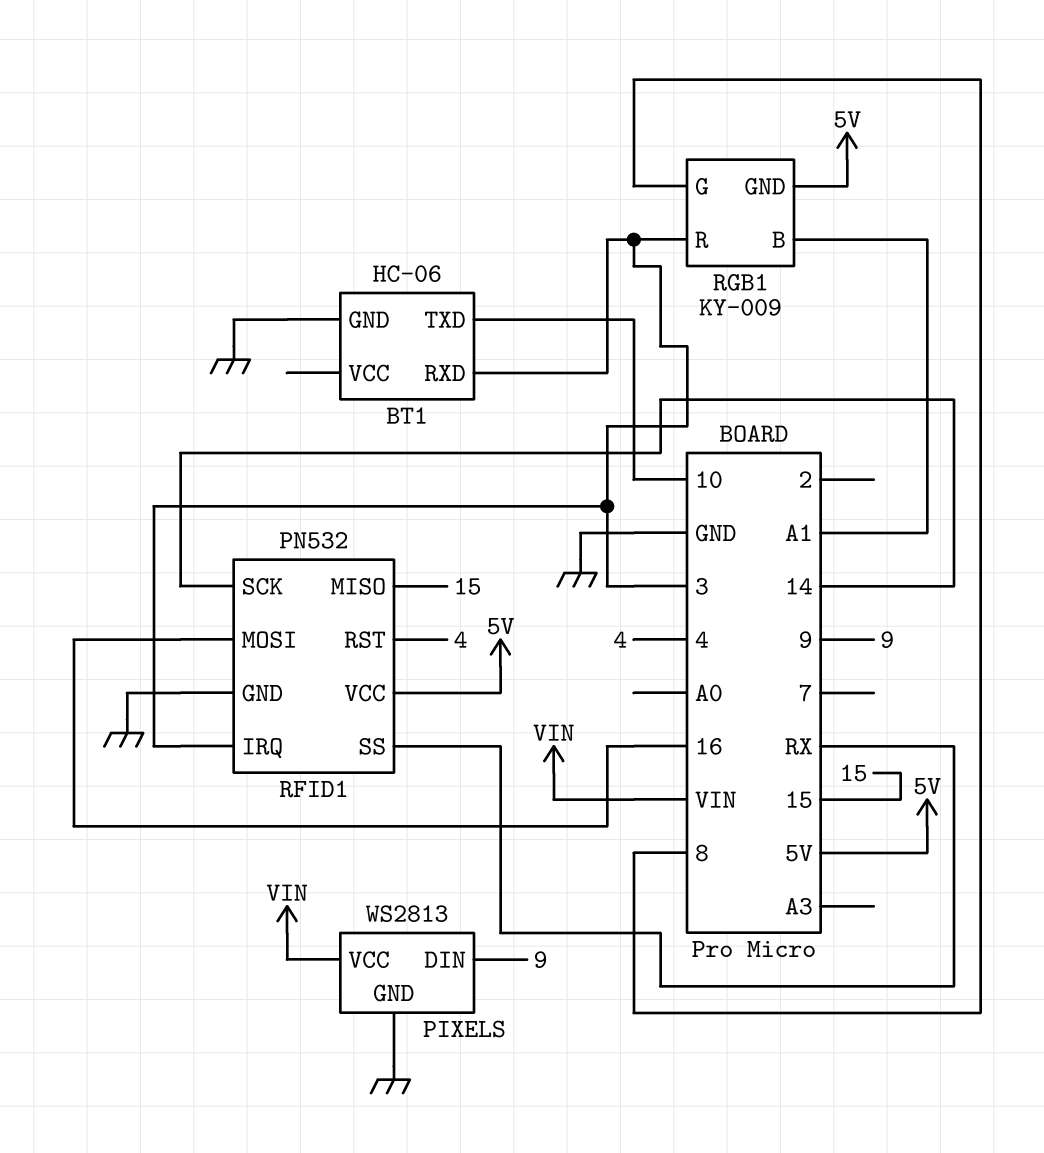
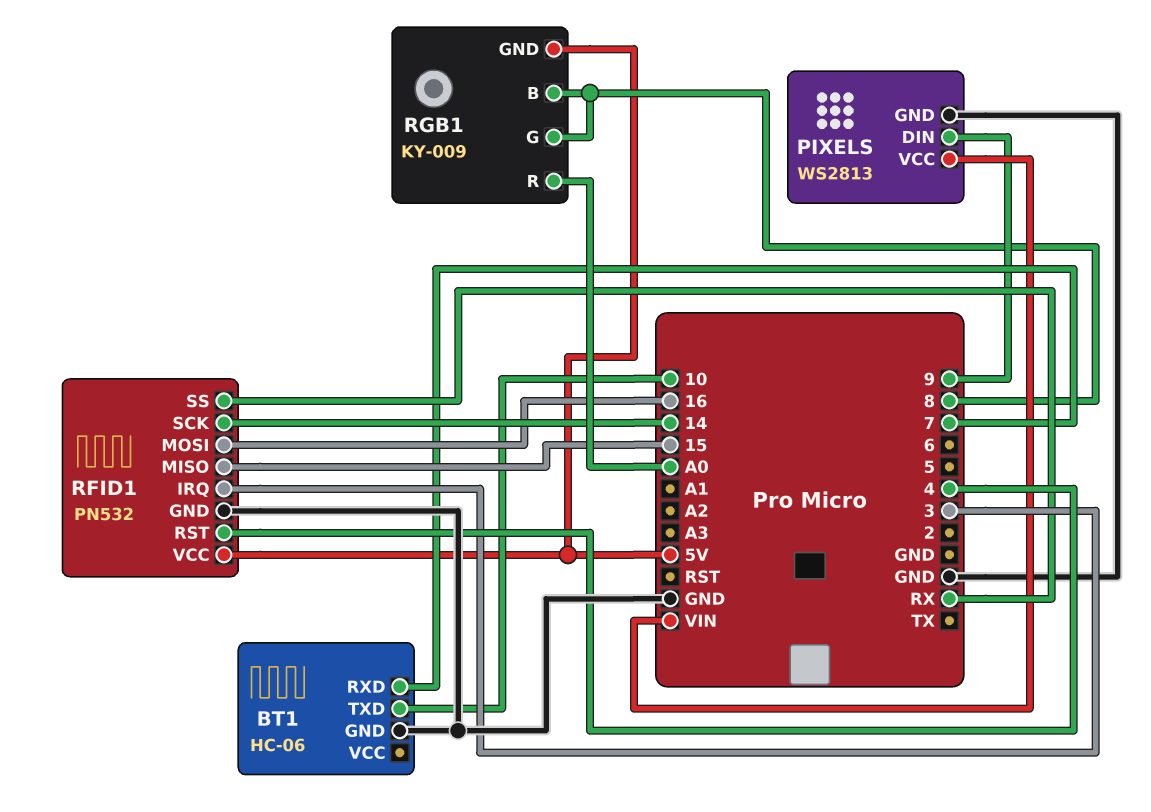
BT1 pin RXD: 3 -> 7
RGB1 pin B: A1 -> 8
RGB1 pin R: 3 -> A0

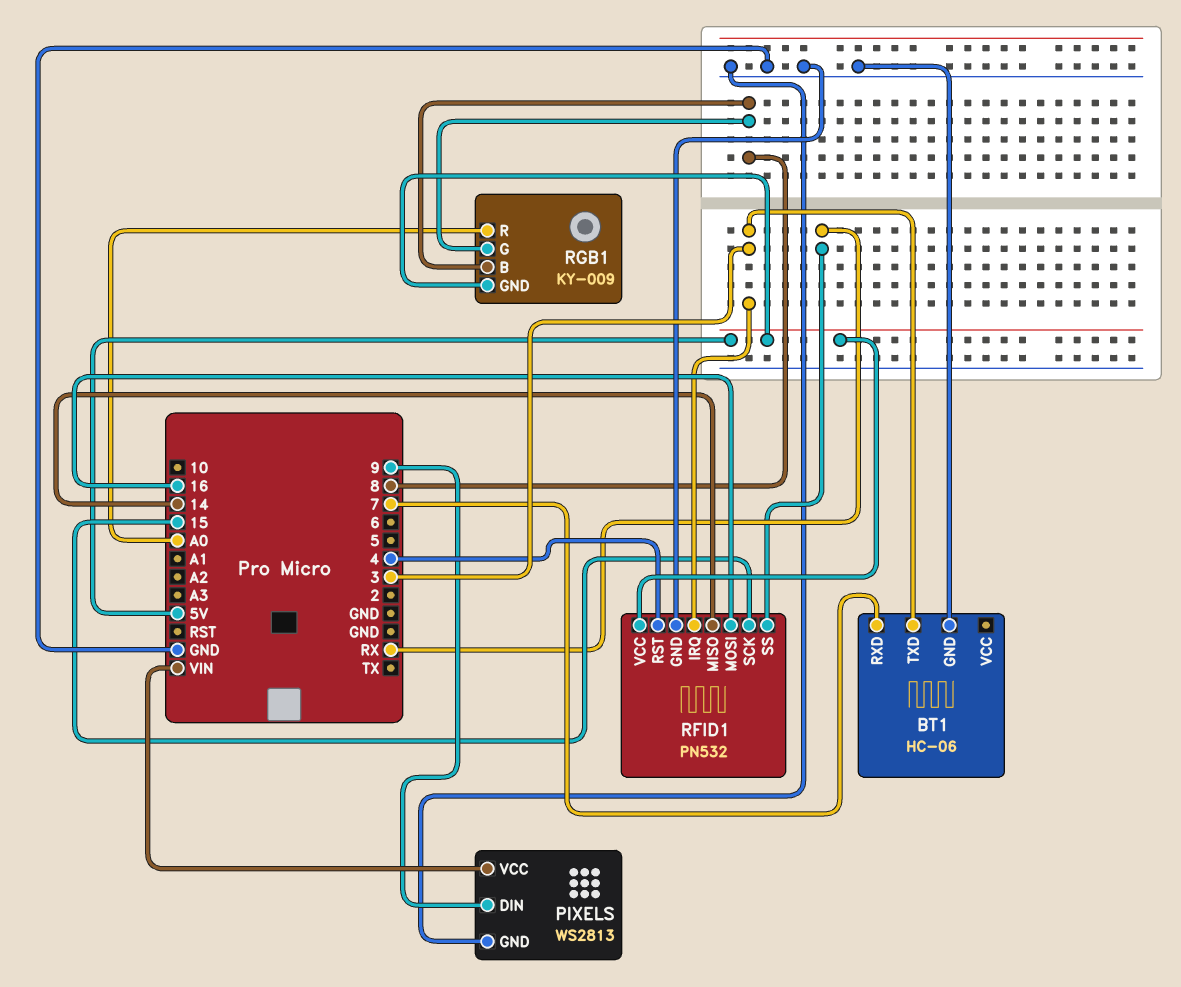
BT1 pin TXD: 10 -> 3
RFID1 pin MISO: 15 -> 14
RFID1 pin SCK: 14 -> 15

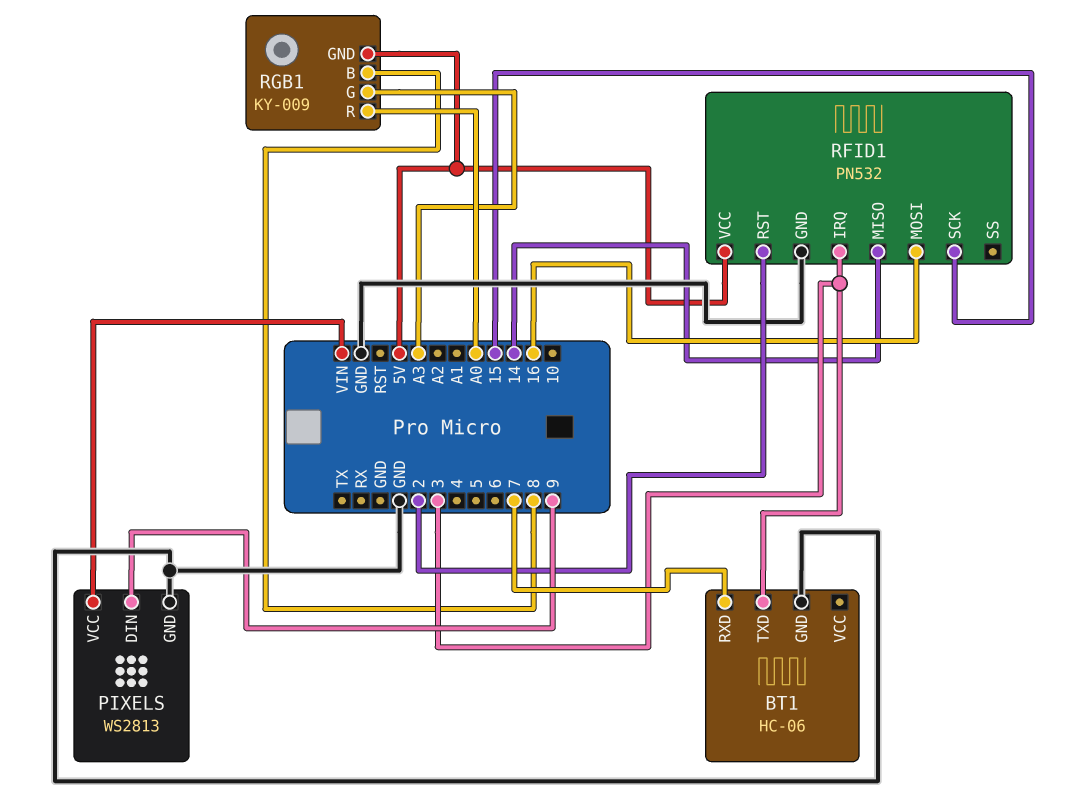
RFID1 pin RST: 4 -> 2
RFID1 pin SS: RX -> none
RGB1 pin G: 8 -> A3

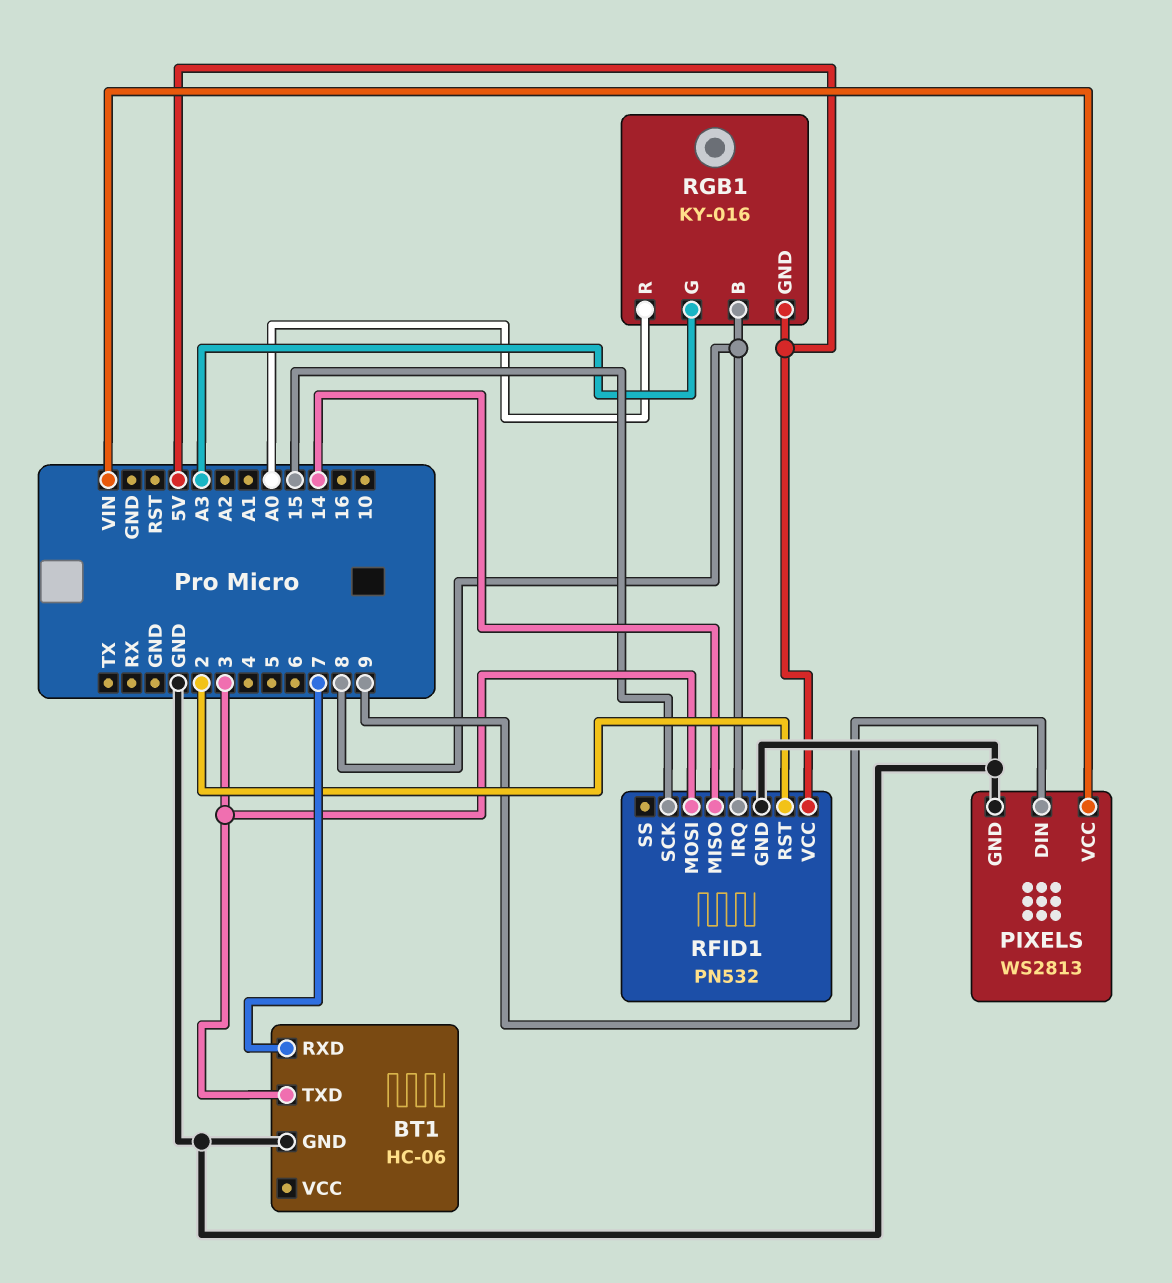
RFID1 pin IRQ: 3 -> 8
RFID1 pin MOSI: 16 -> 3
RGB1: KY-009 -> KY-016

